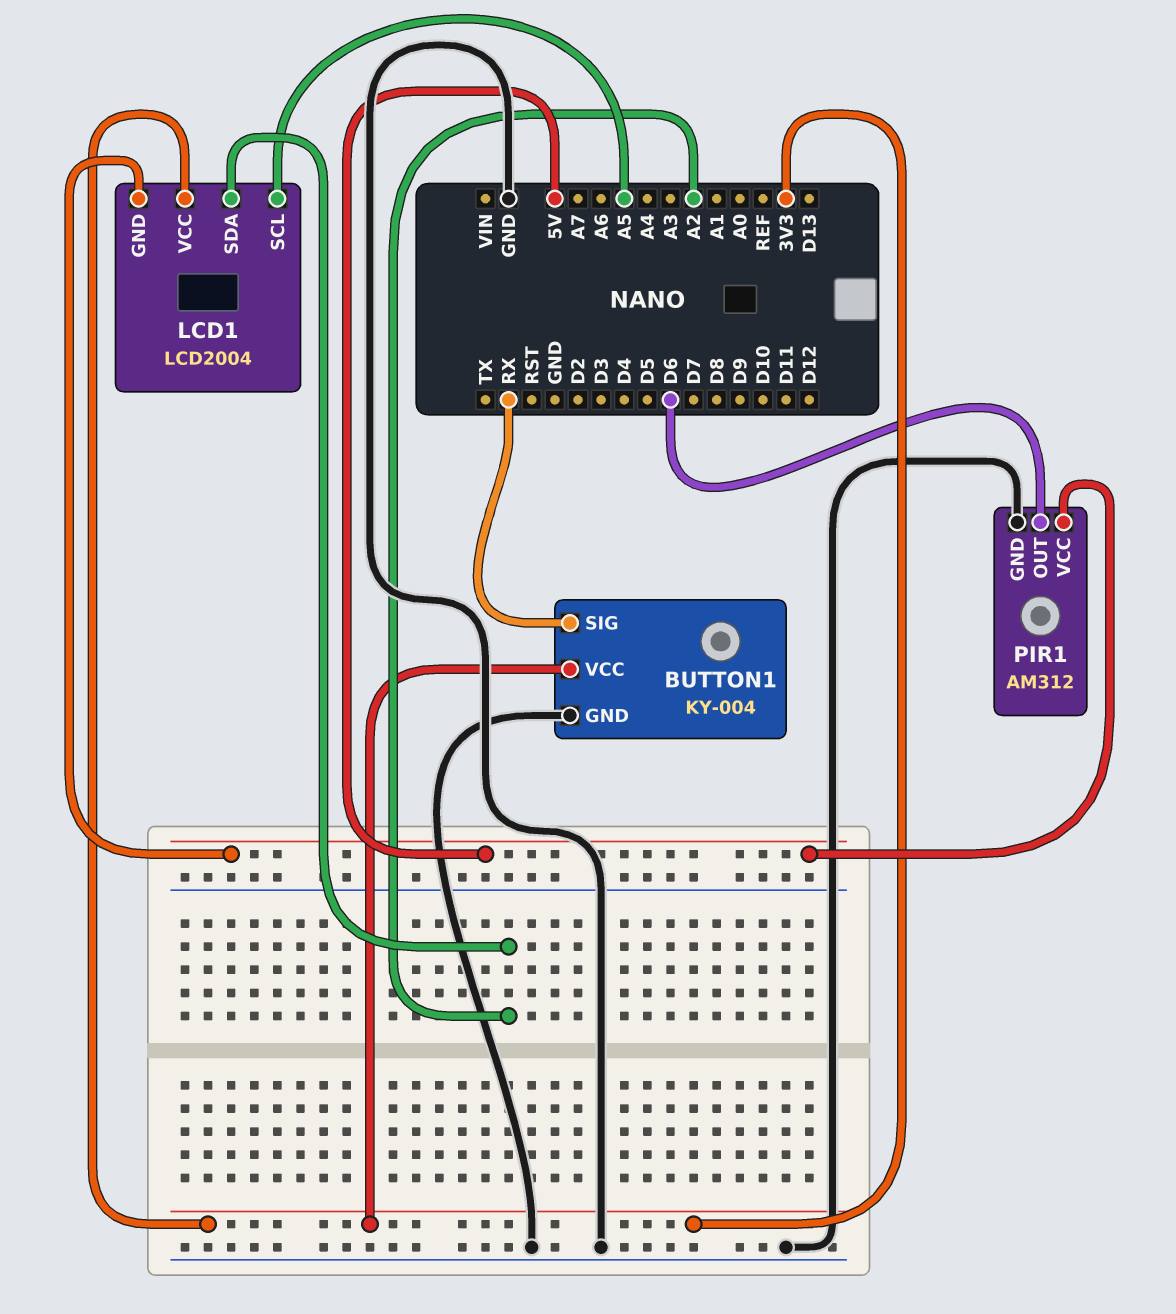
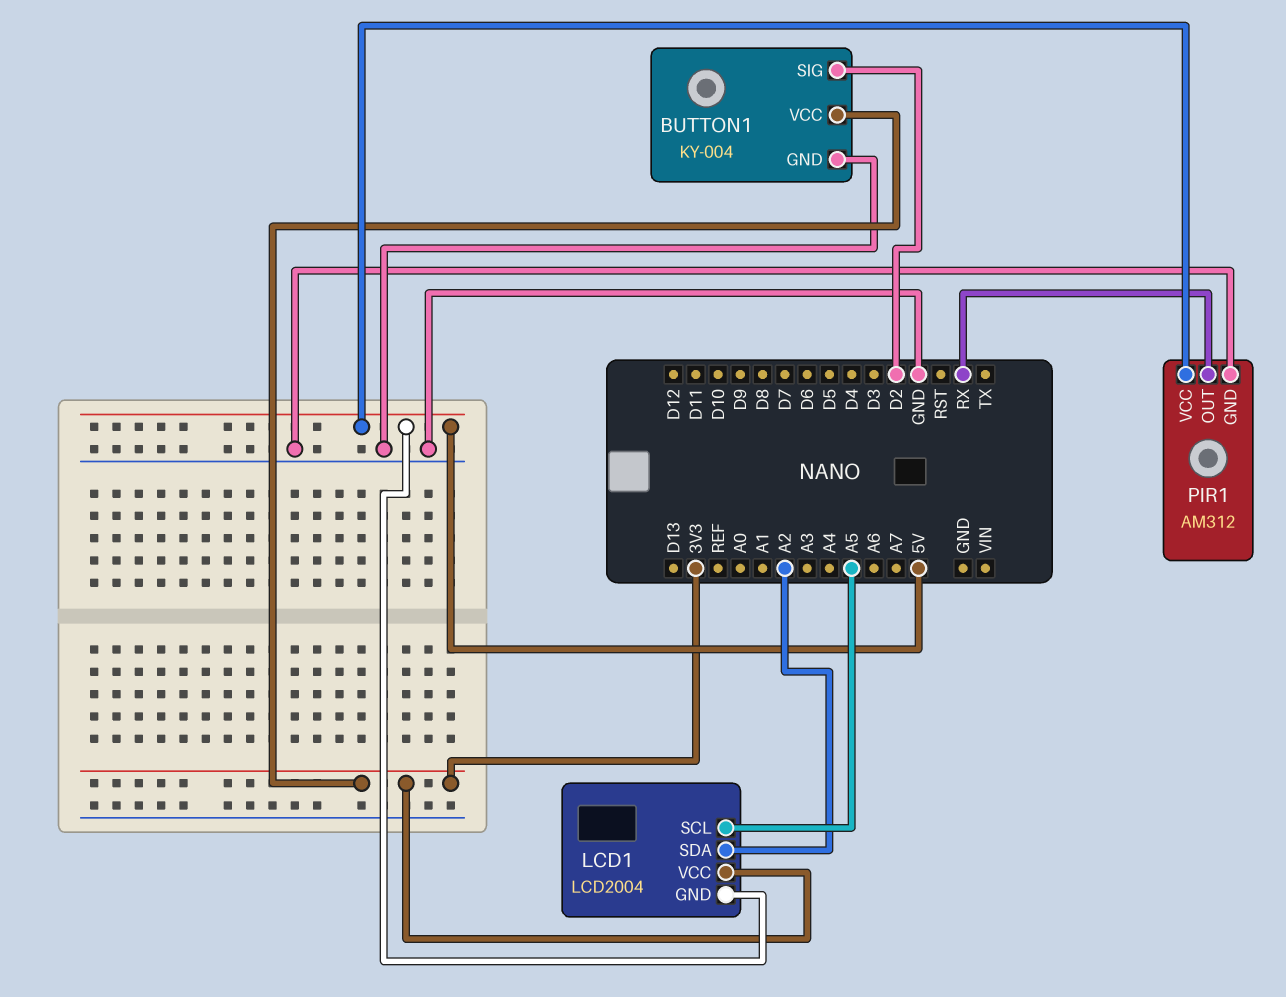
BUTTON1 pin SIG: RX -> D2
PIR1 pin OUT: D6 -> RX

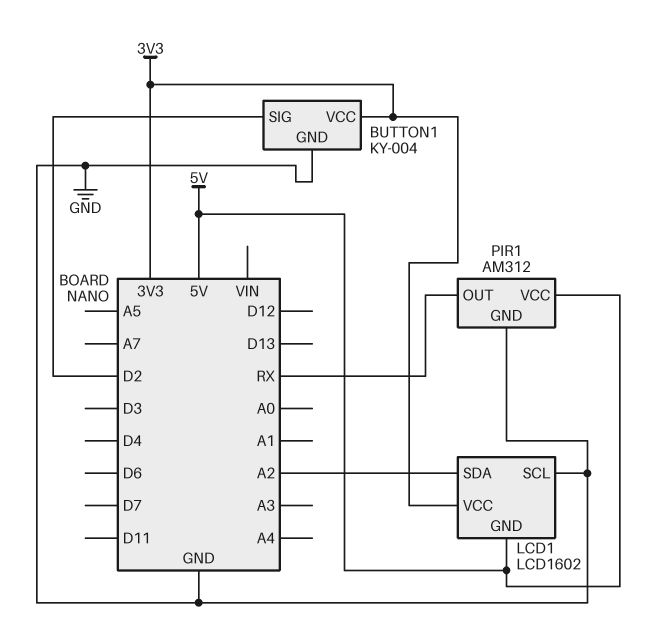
LCD1: LCD2004 -> LCD1602
LCD1 pin SCL: A5 -> GND

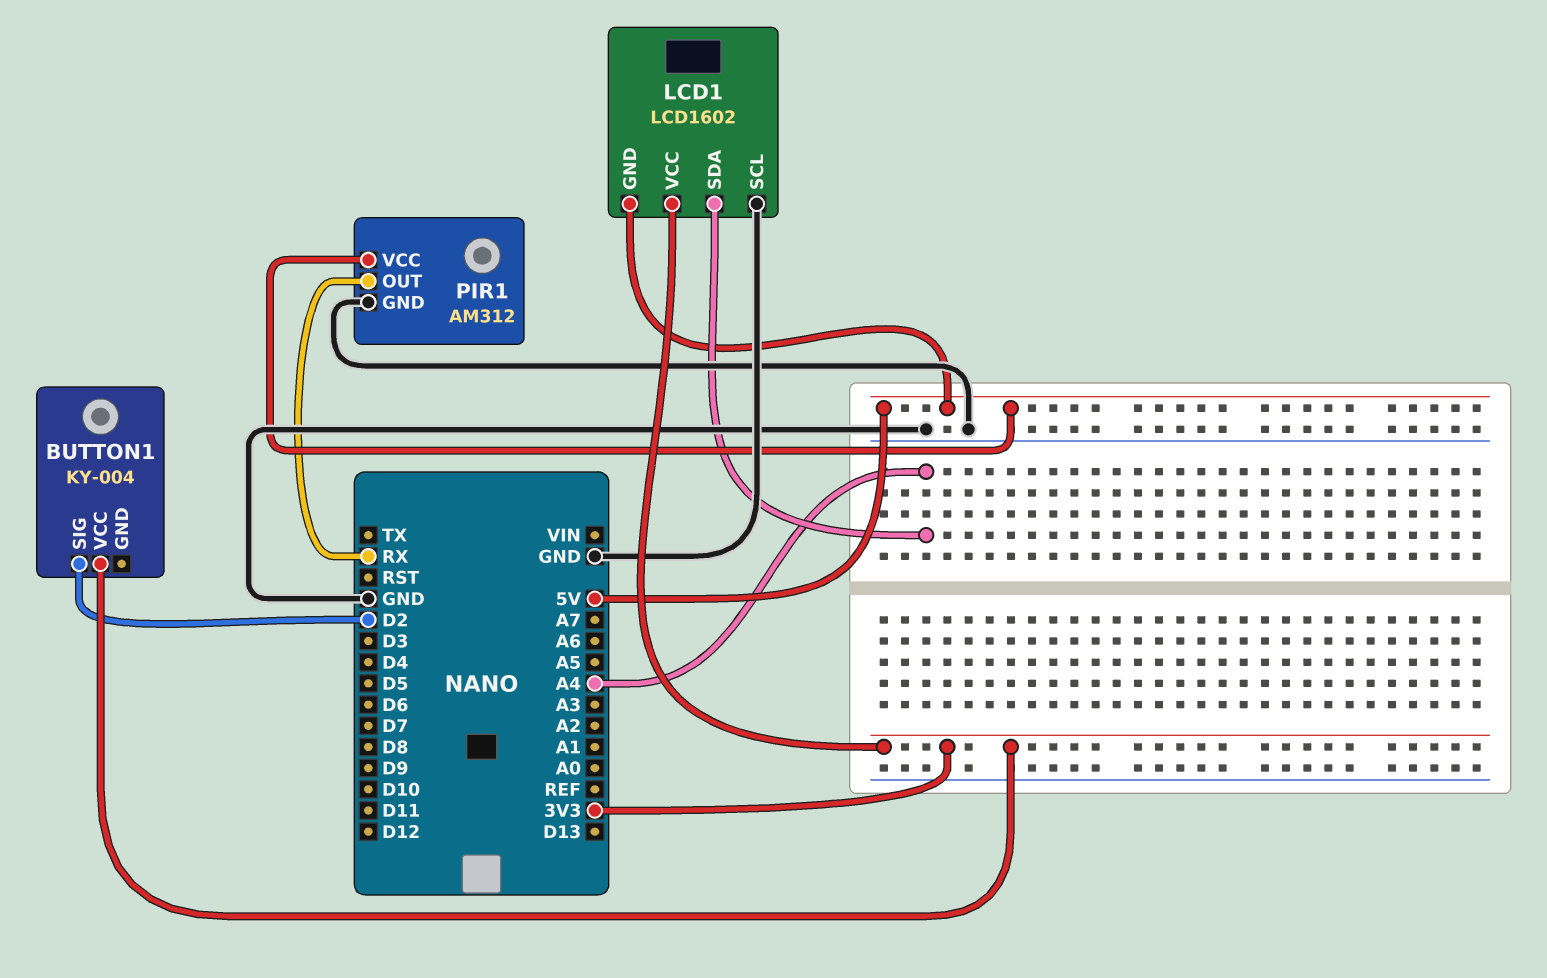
BUTTON1 pin GND: GND -> none
LCD1 pin SDA: A2 -> A4

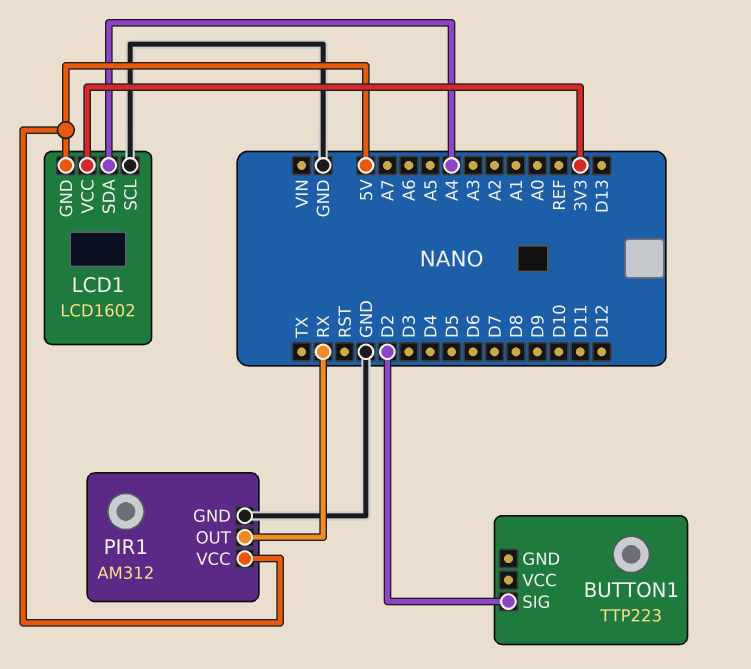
BUTTON1: KY-004 -> TTP223
BUTTON1 pin VCC: 3V3 -> none

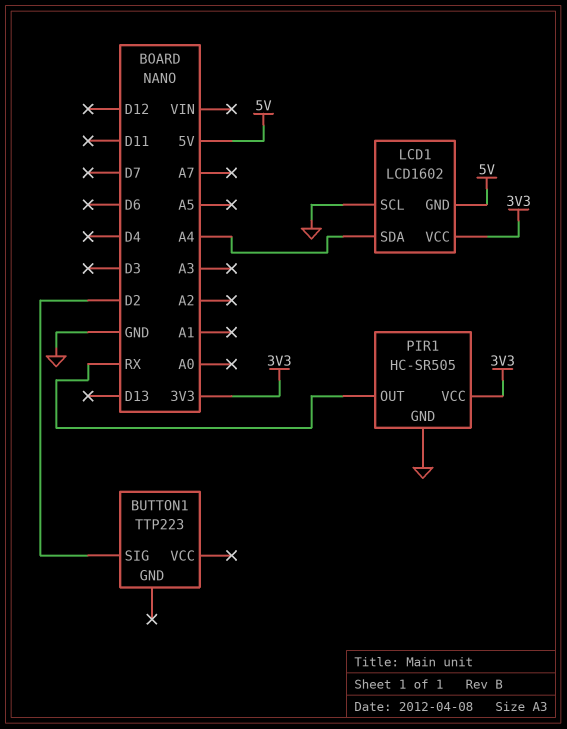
PIR1: AM312 -> HC-SR505
PIR1 pin VCC: 5V -> 3V3

